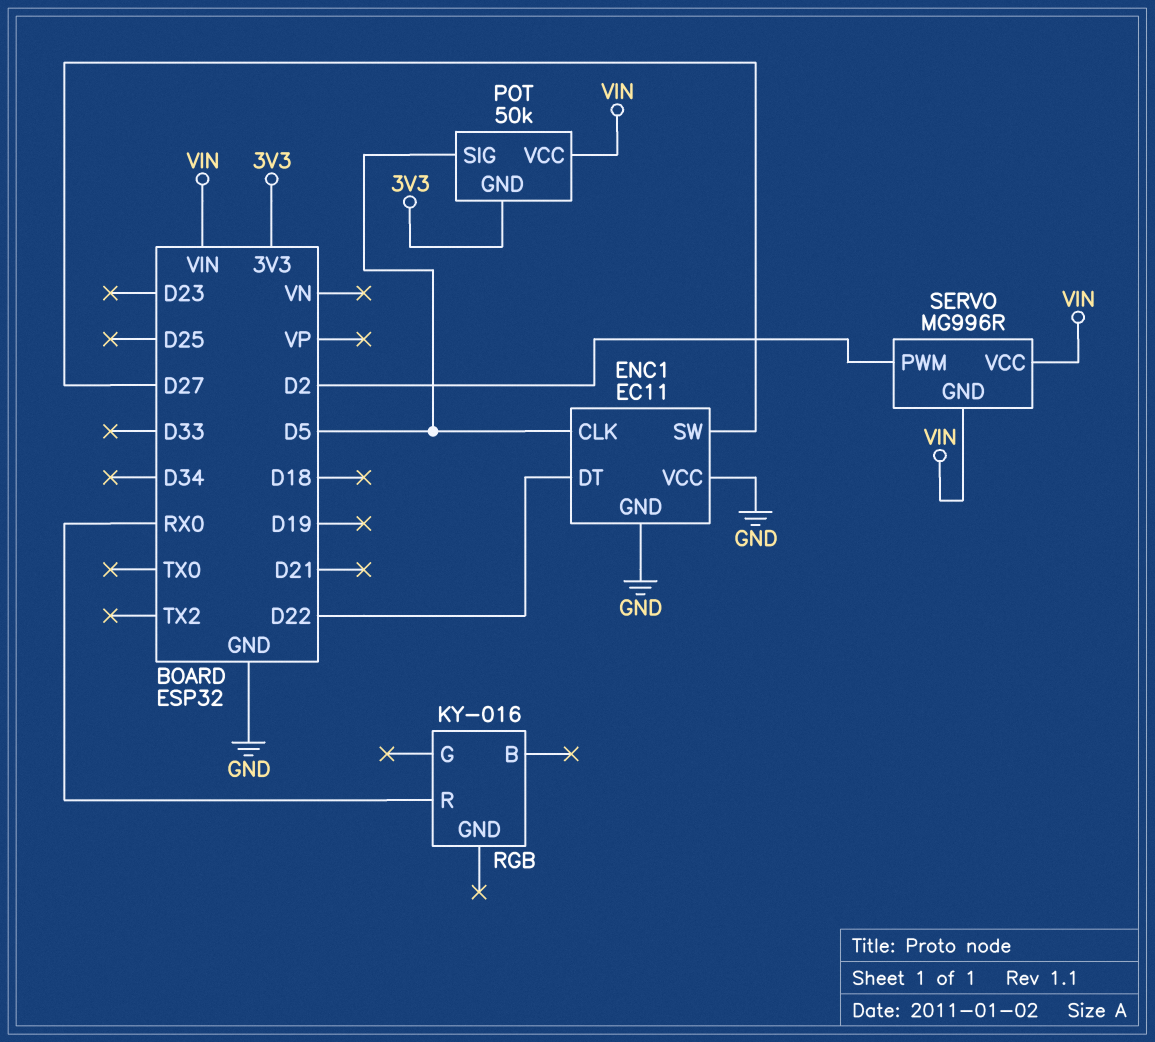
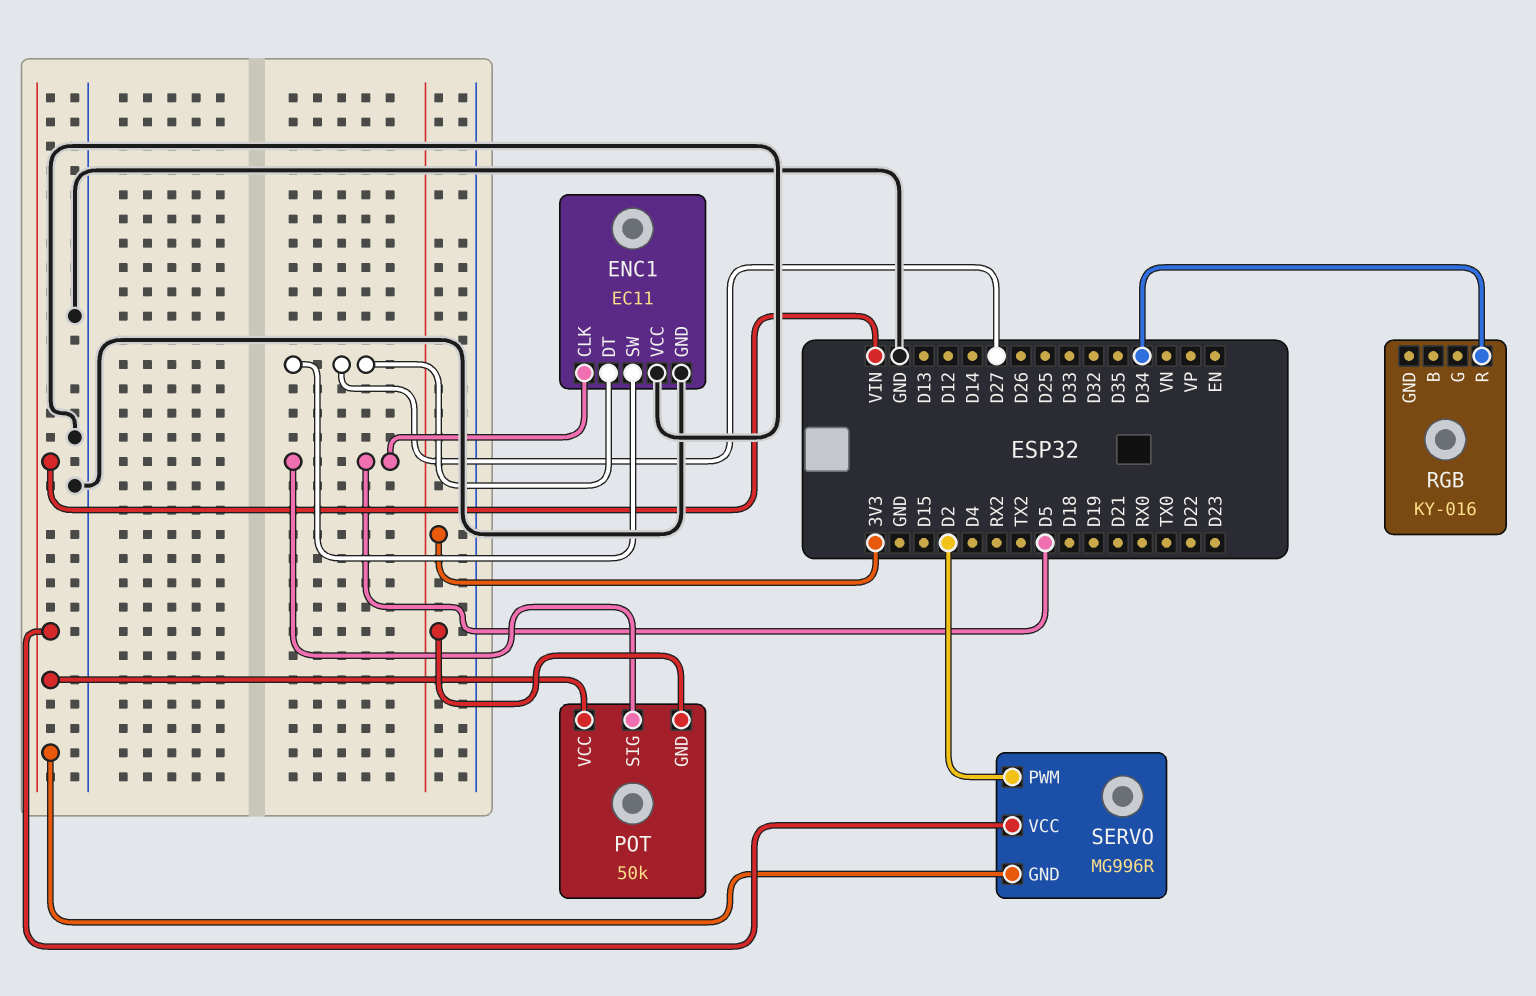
ENC1 pin DT: D22 -> D27
RGB pin R: RX0 -> D34

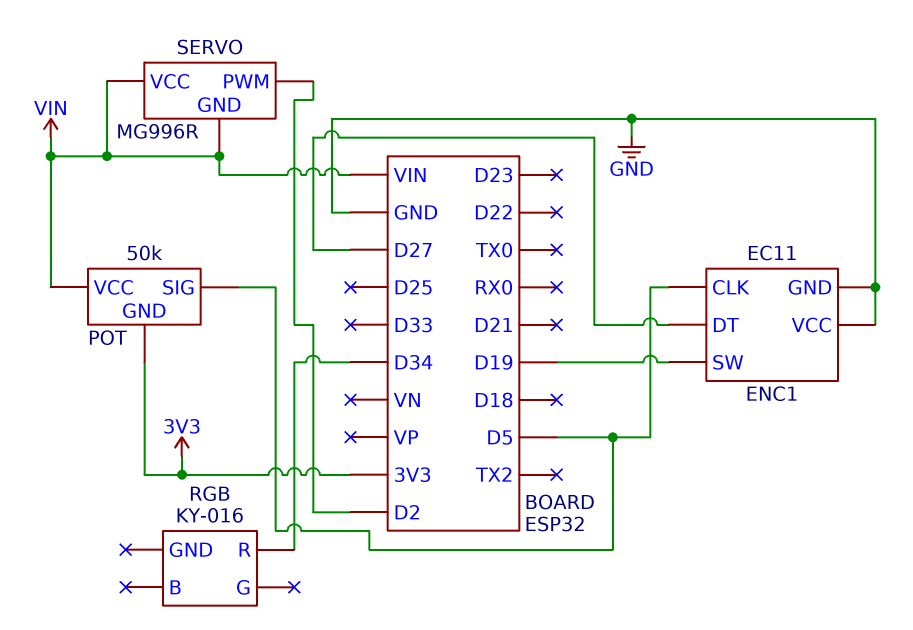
ENC1 pin SW: D27 -> D19

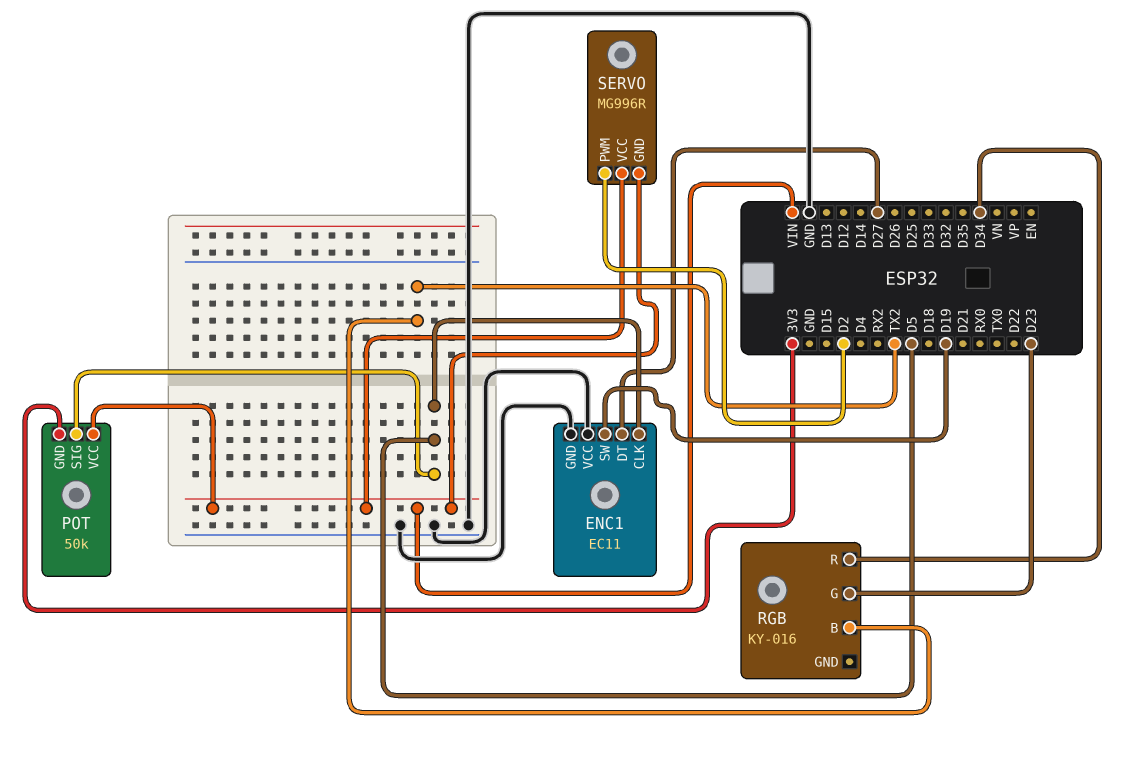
RGB pin B: none -> TX2
RGB pin G: none -> D23

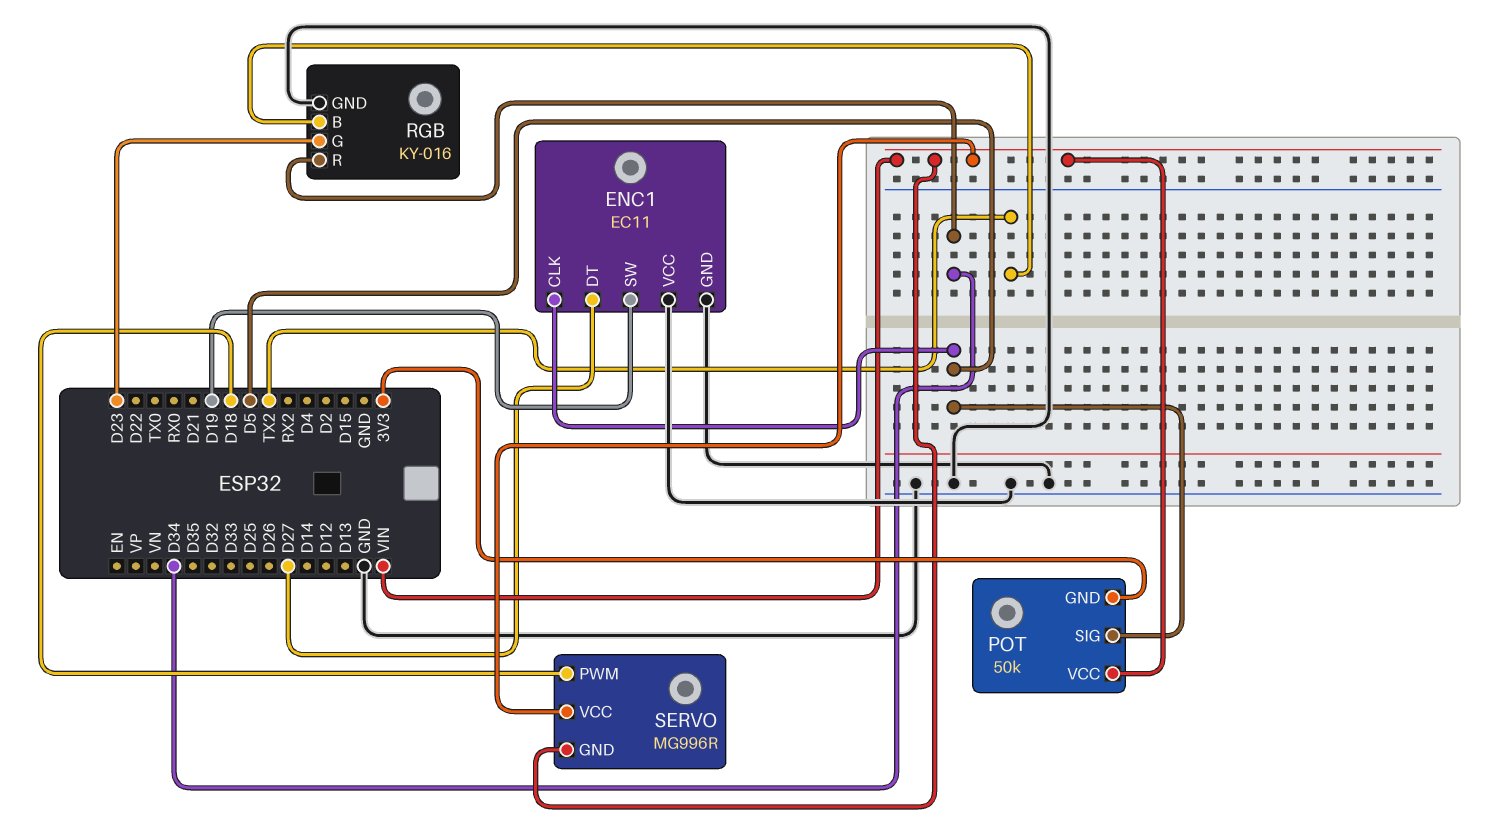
RGB pin GND: none -> GND
SERVO pin PWM: D2 -> D18

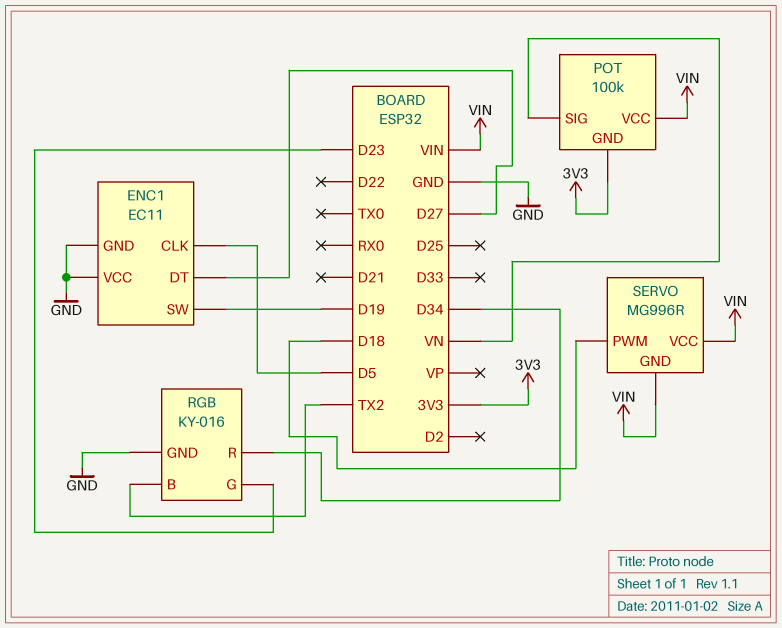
POT: 50k -> 100k
POT pin SIG: D5 -> VN

